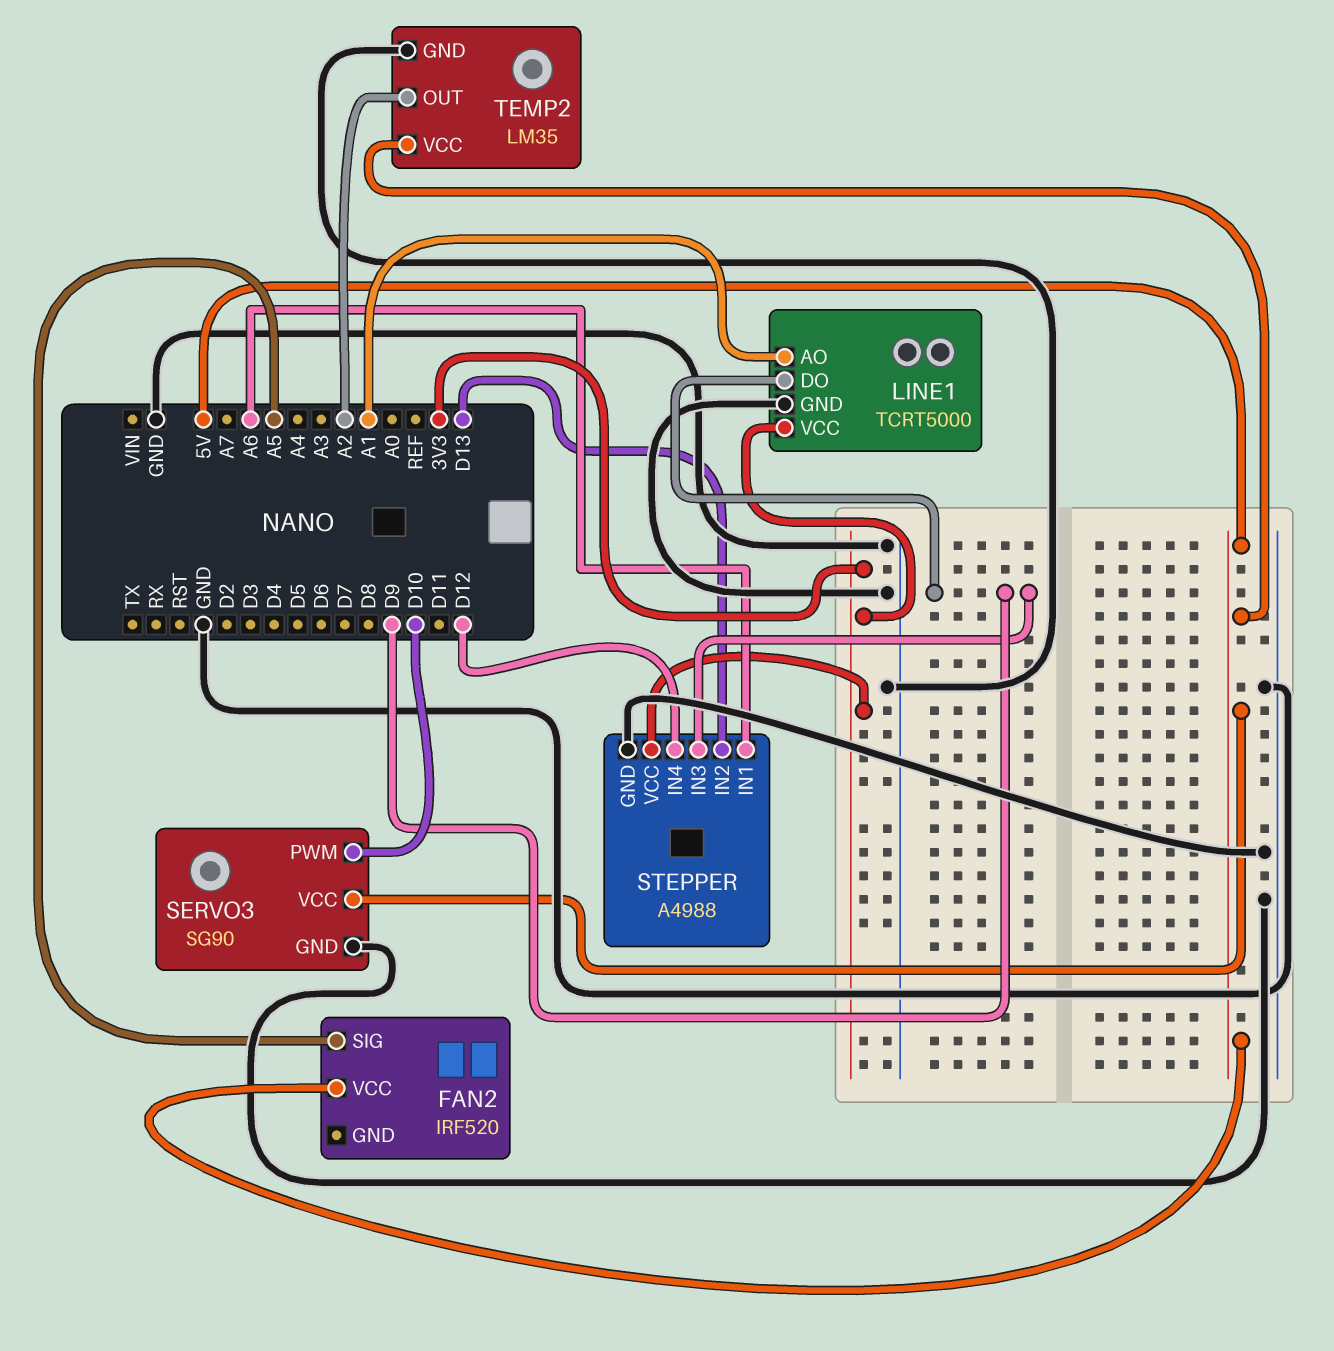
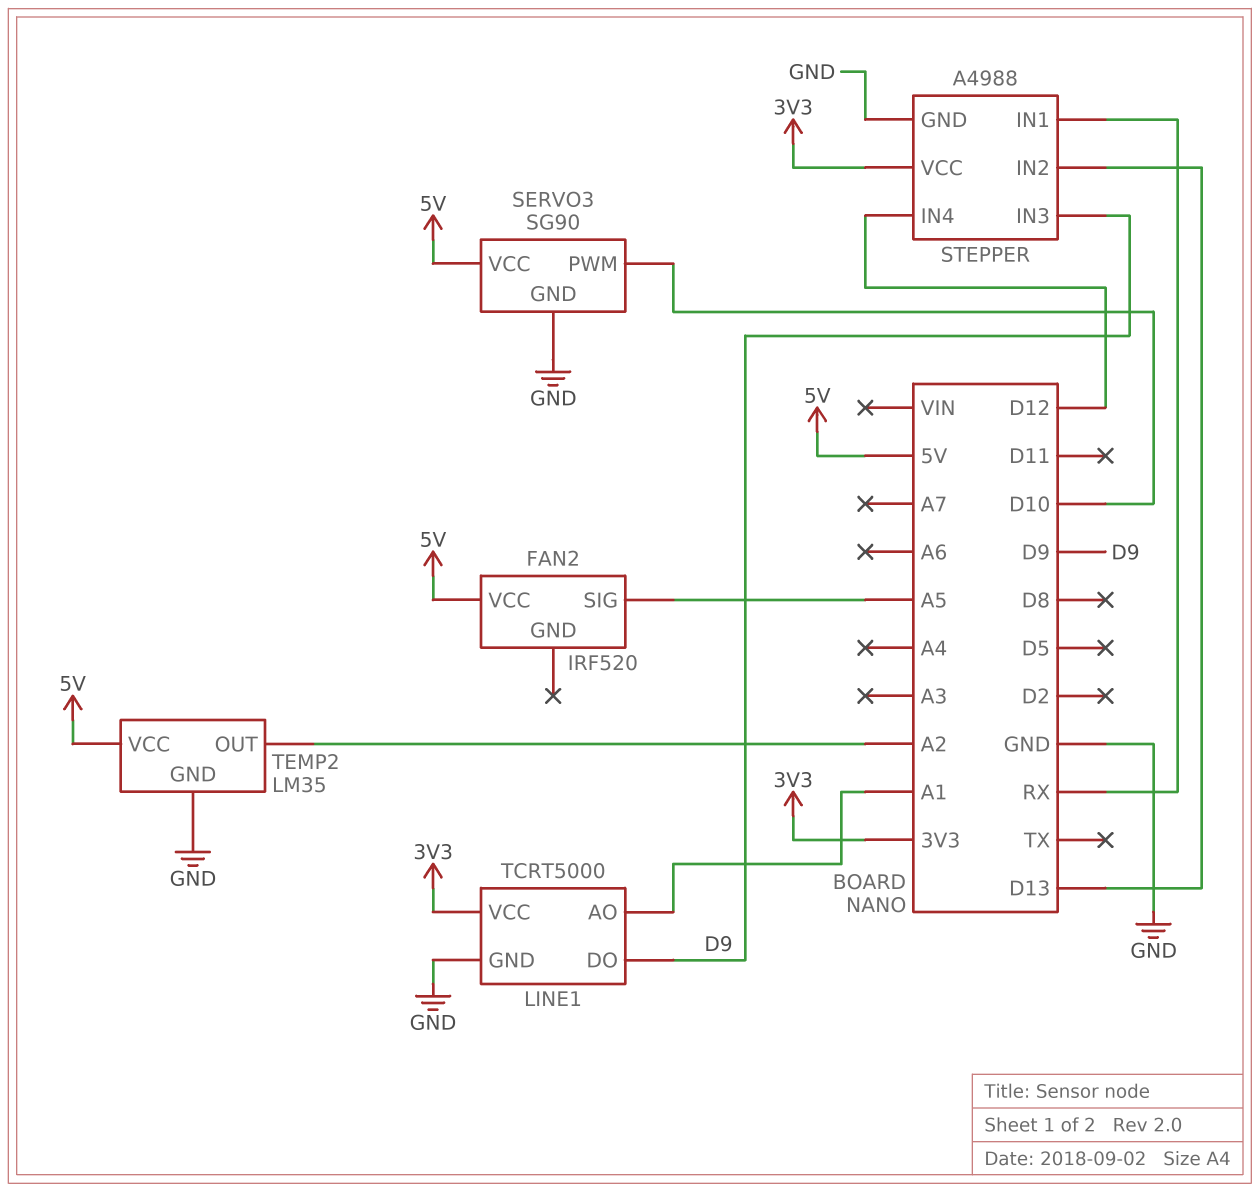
STEPPER pin IN1: A6 -> RX

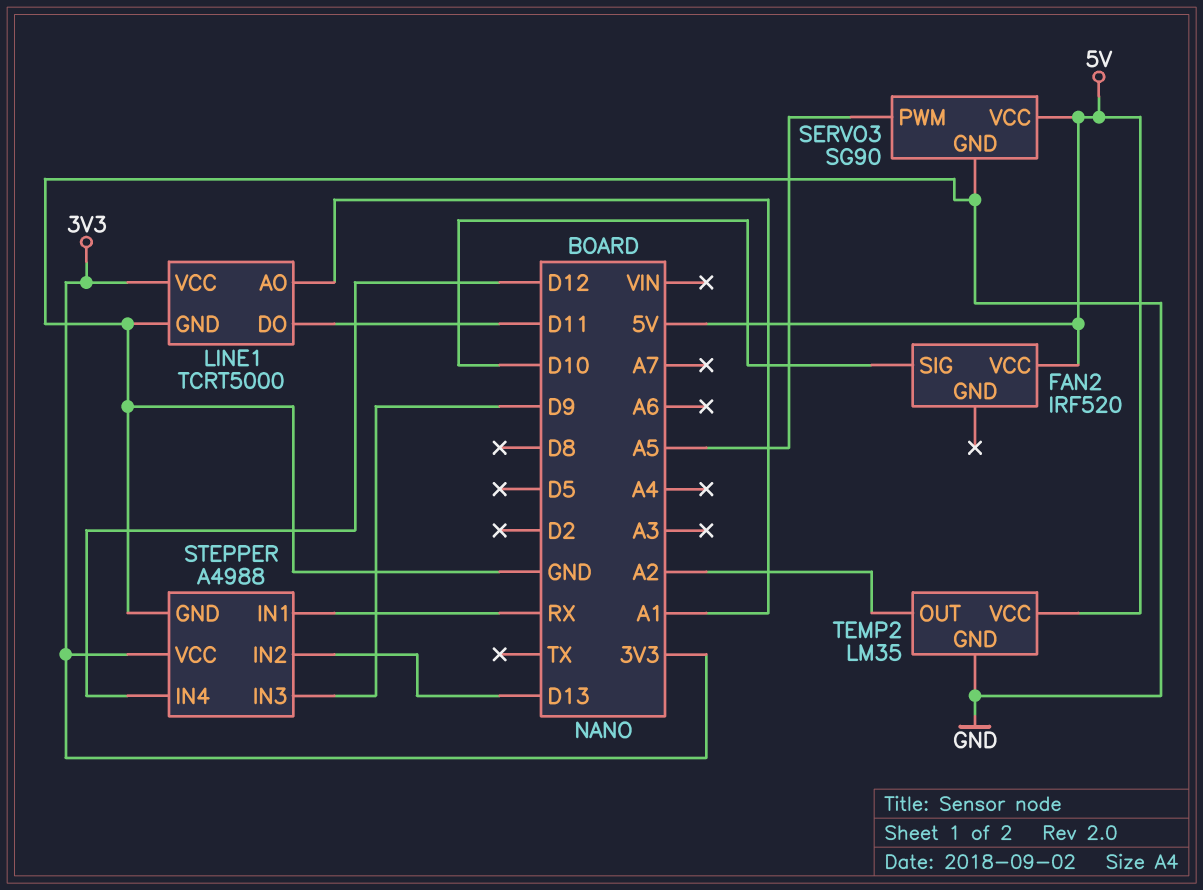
FAN2 pin SIG: A5 -> D10
LINE1 pin DO: D9 -> D11
SERVO3 pin PWM: D10 -> A5

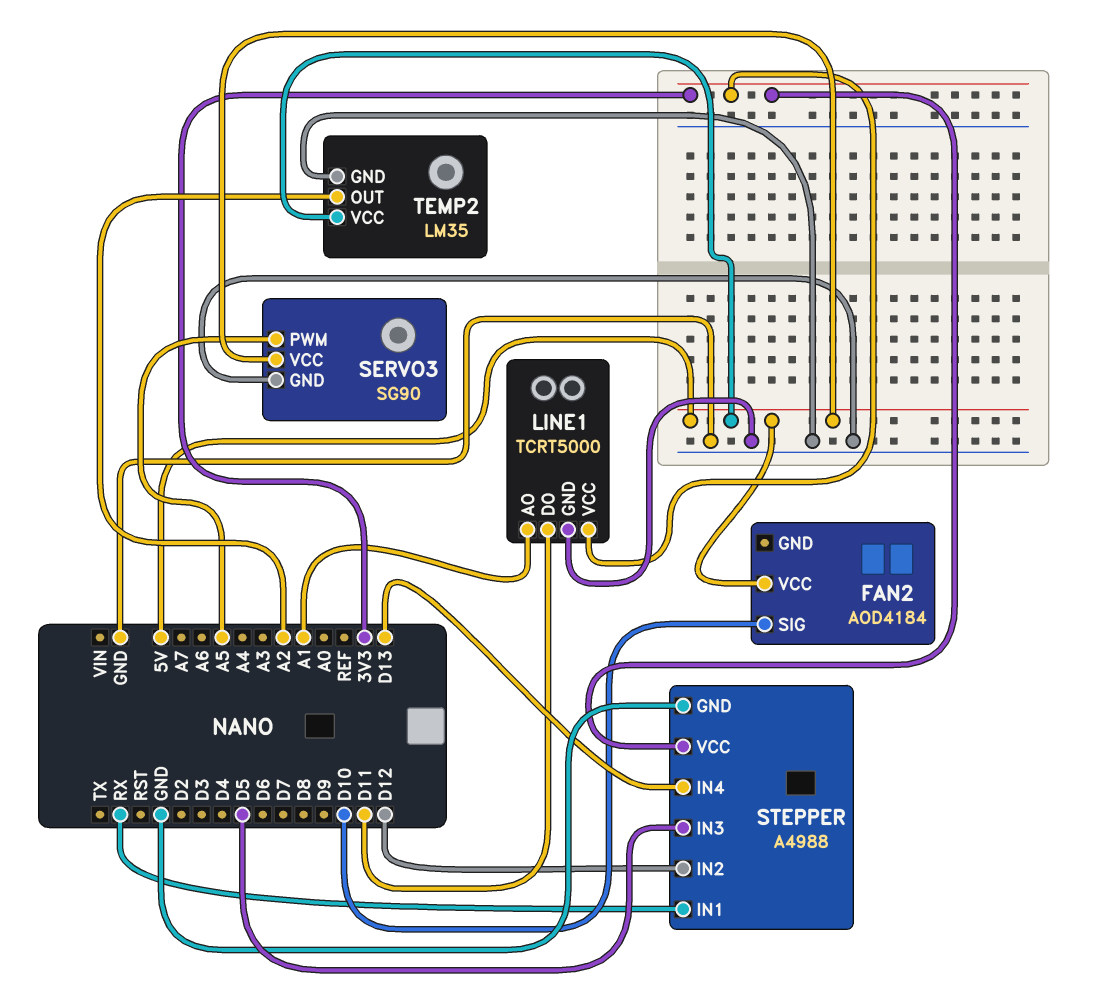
FAN2: IRF520 -> AOD4184
STEPPER pin IN2: D13 -> D12
STEPPER pin IN3: D9 -> D5
STEPPER pin IN4: D12 -> D13

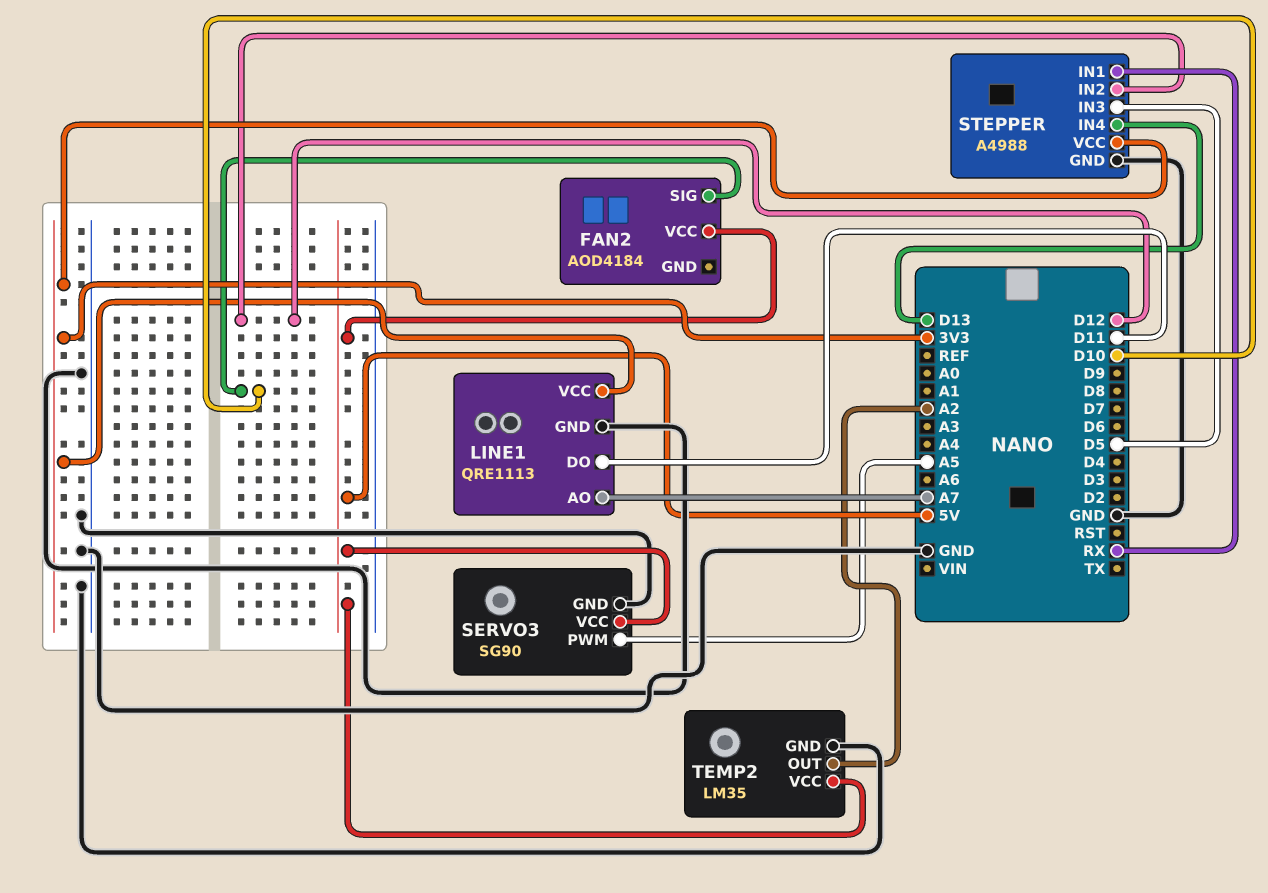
LINE1: TCRT5000 -> QRE1113
LINE1 pin AO: A1 -> A7

